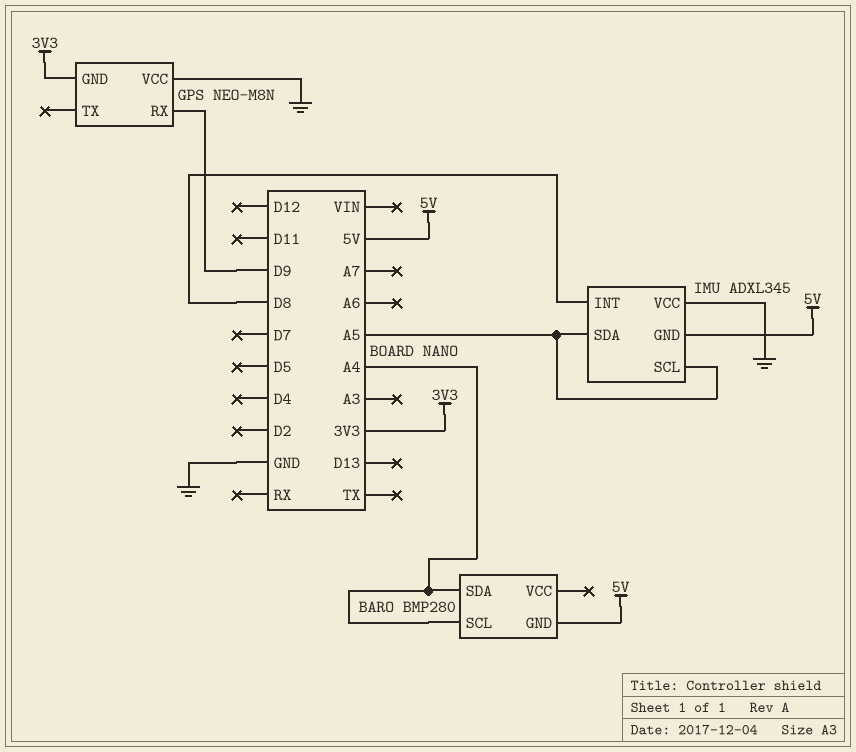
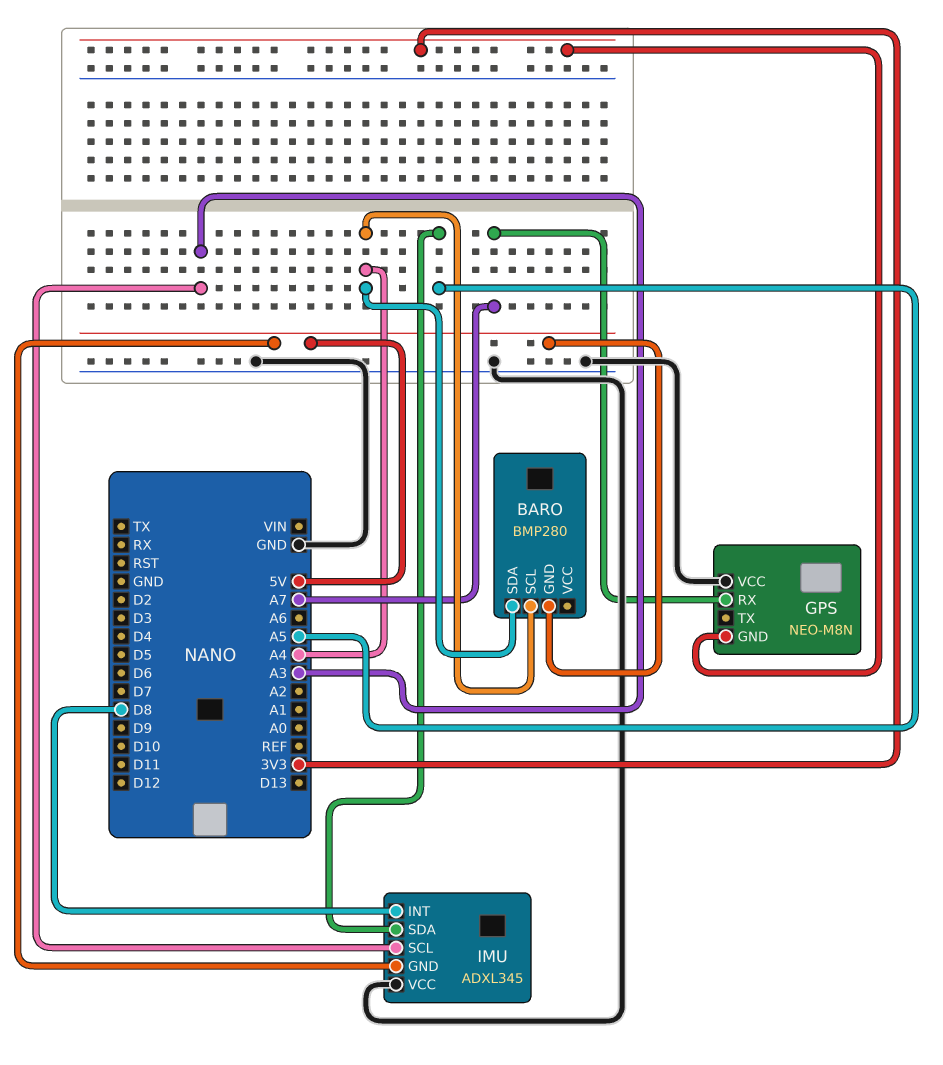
GPS pin RX: D9 -> A7
IMU pin SCL: A5 -> A3

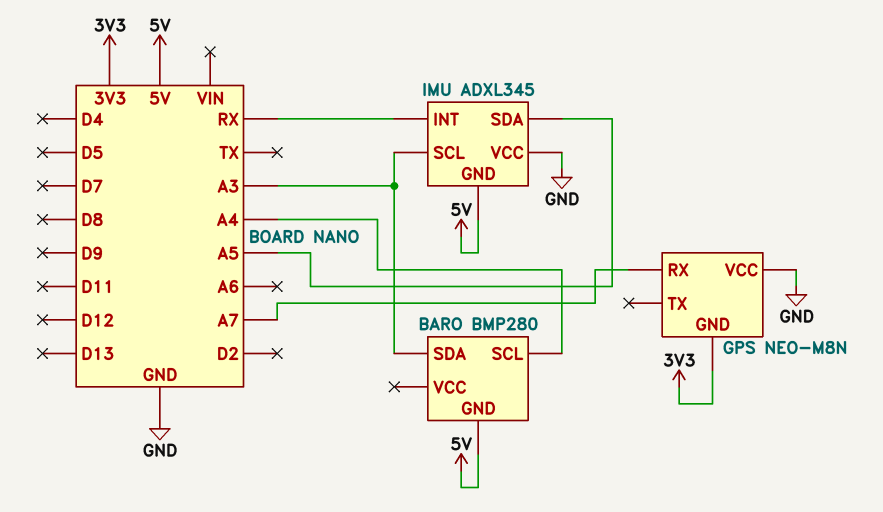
BARO pin SDA: A4 -> A3
IMU pin INT: D8 -> RX

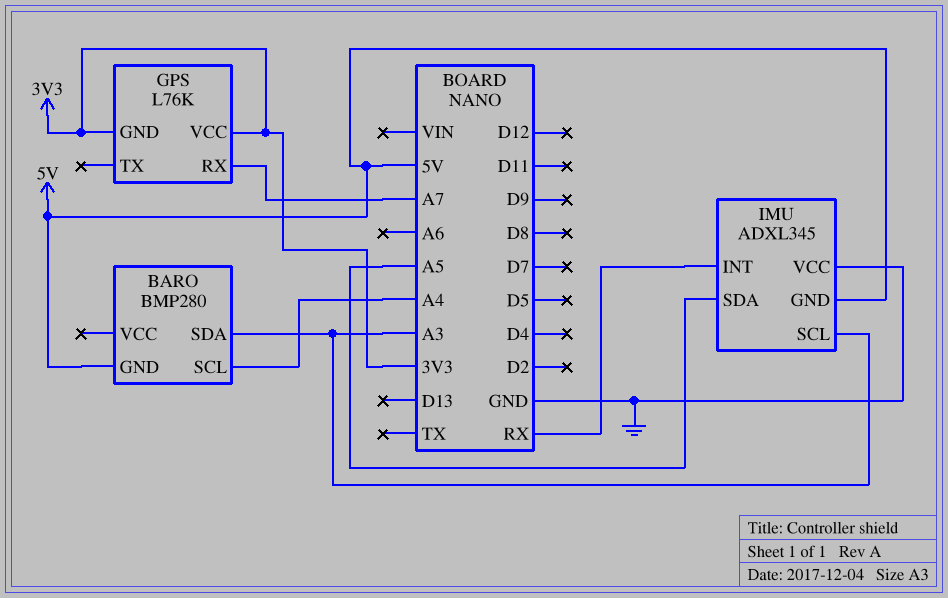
GPS: NEO-M8N -> L76K
GPS pin VCC: GND -> 3V3

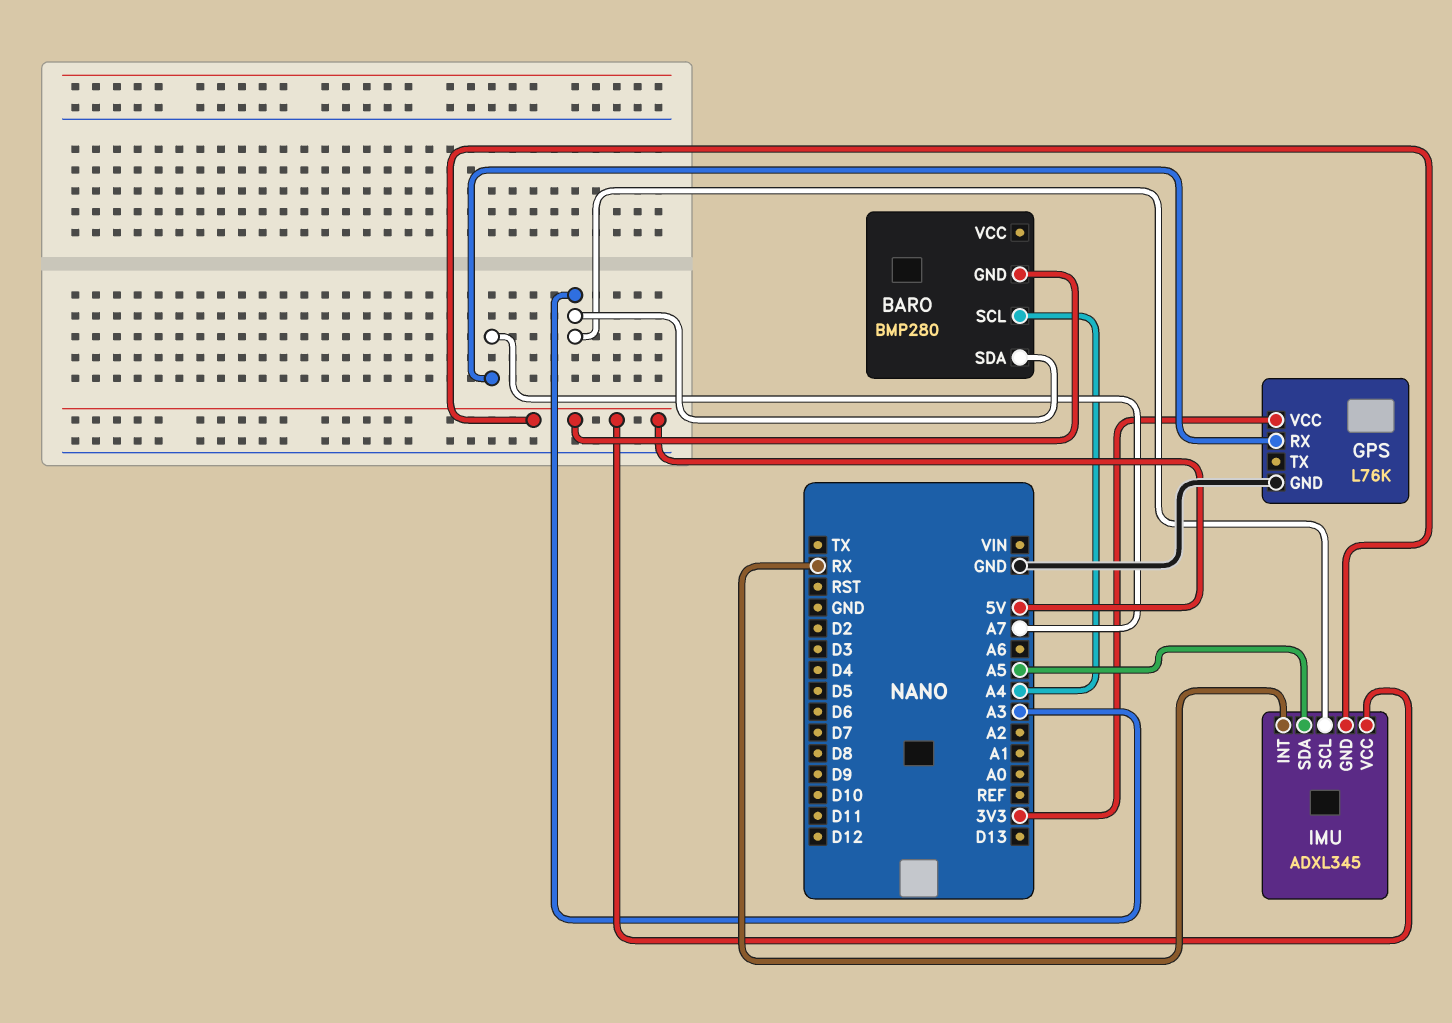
GPS pin GND: 3V3 -> GND
IMU pin VCC: GND -> 5V

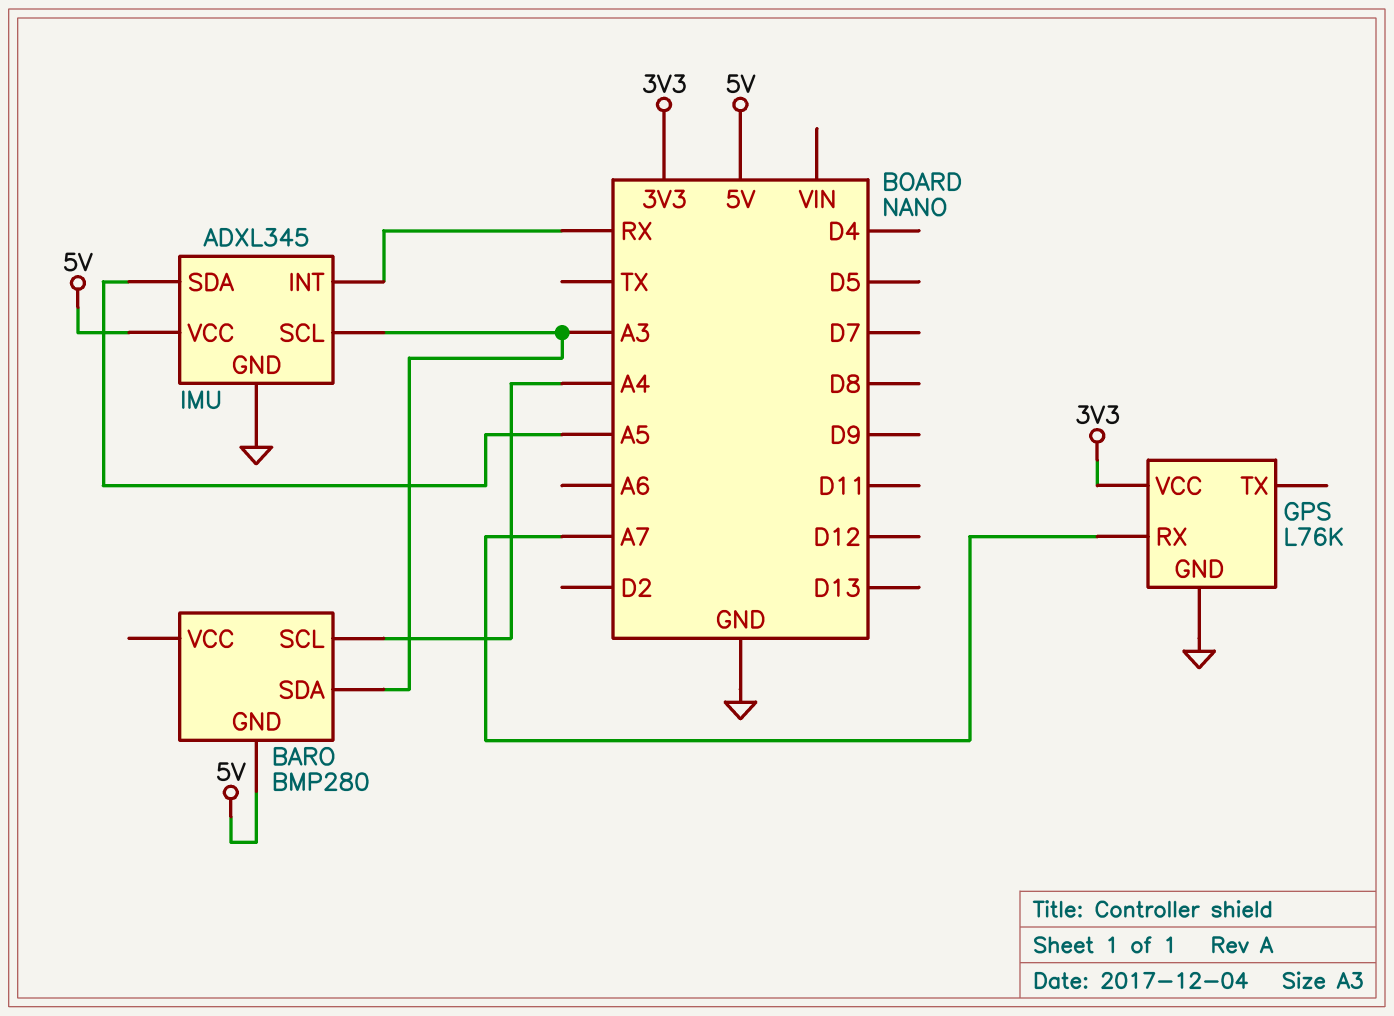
IMU pin GND: 5V -> GND

